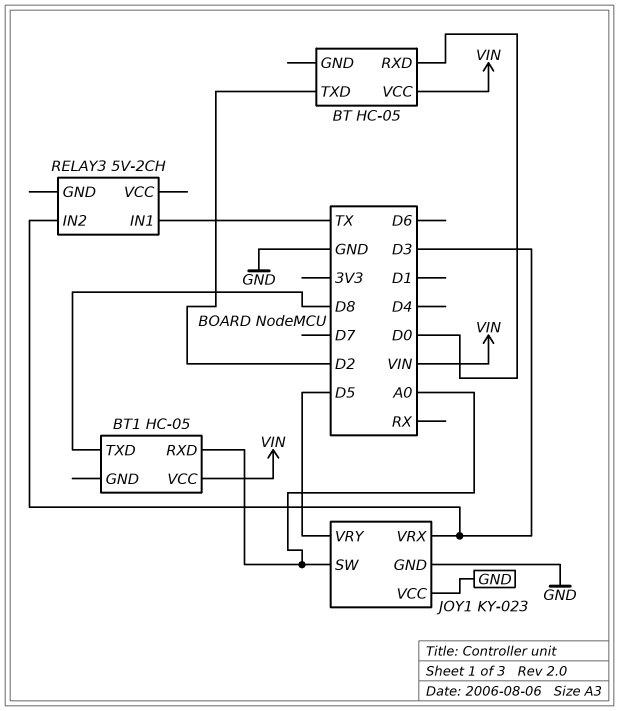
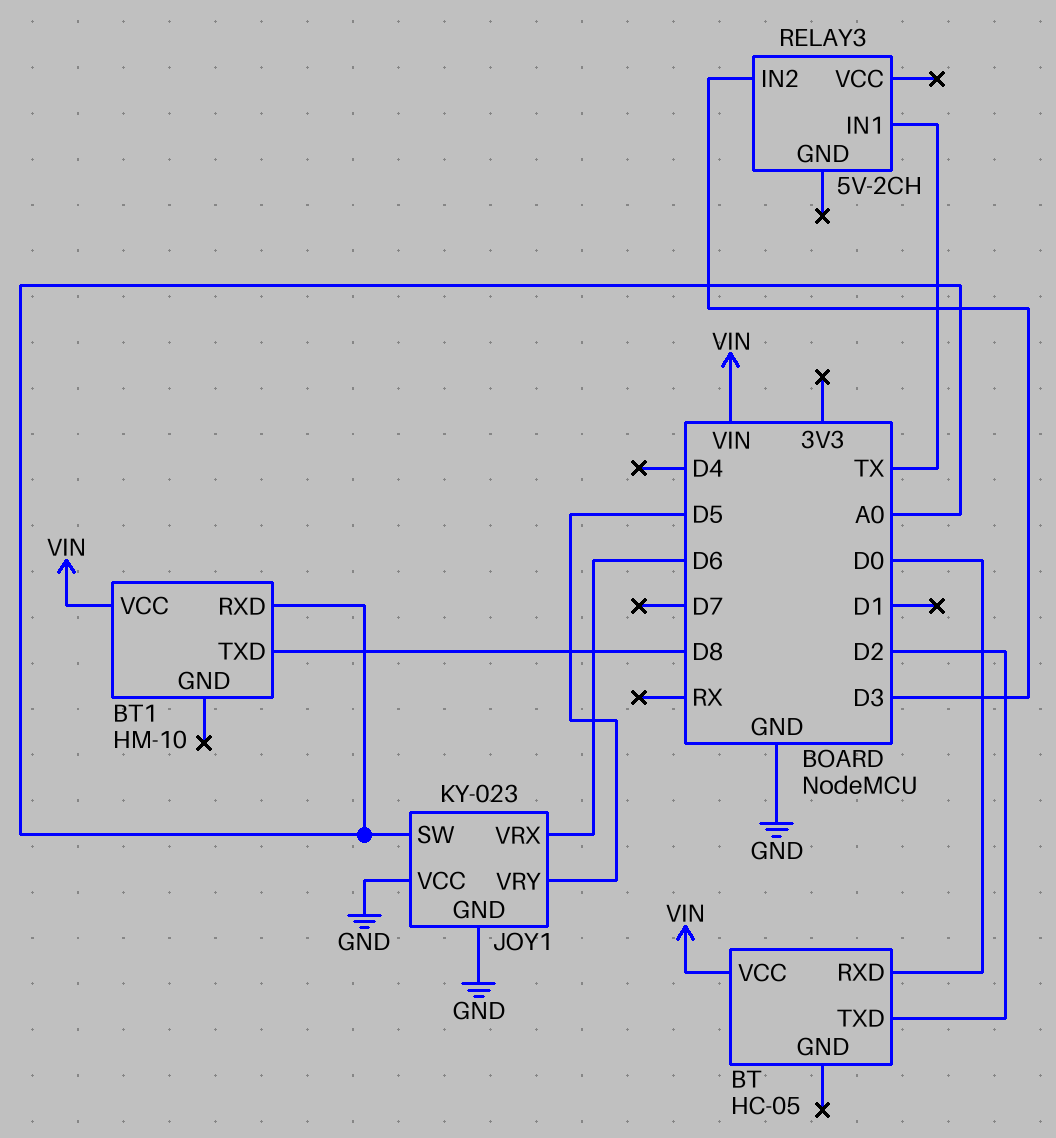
BT1: HC-05 -> HM-10
JOY1 pin VRX: D3 -> D6

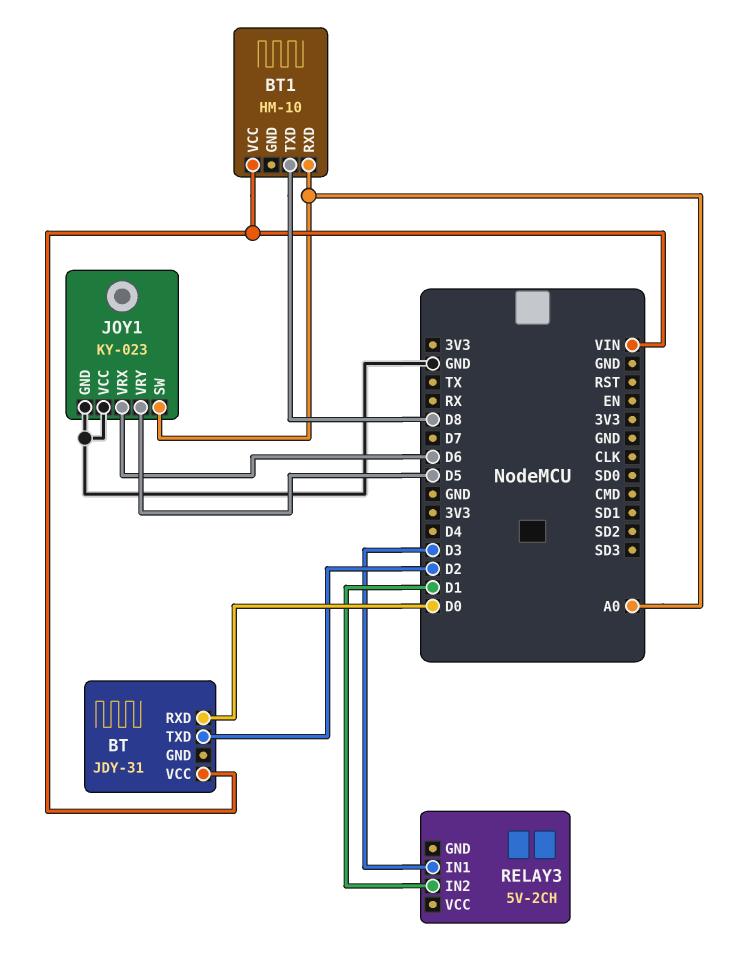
BT: HC-05 -> JDY-31
RELAY3 pin IN1: TX -> D3
RELAY3 pin IN2: D3 -> D1

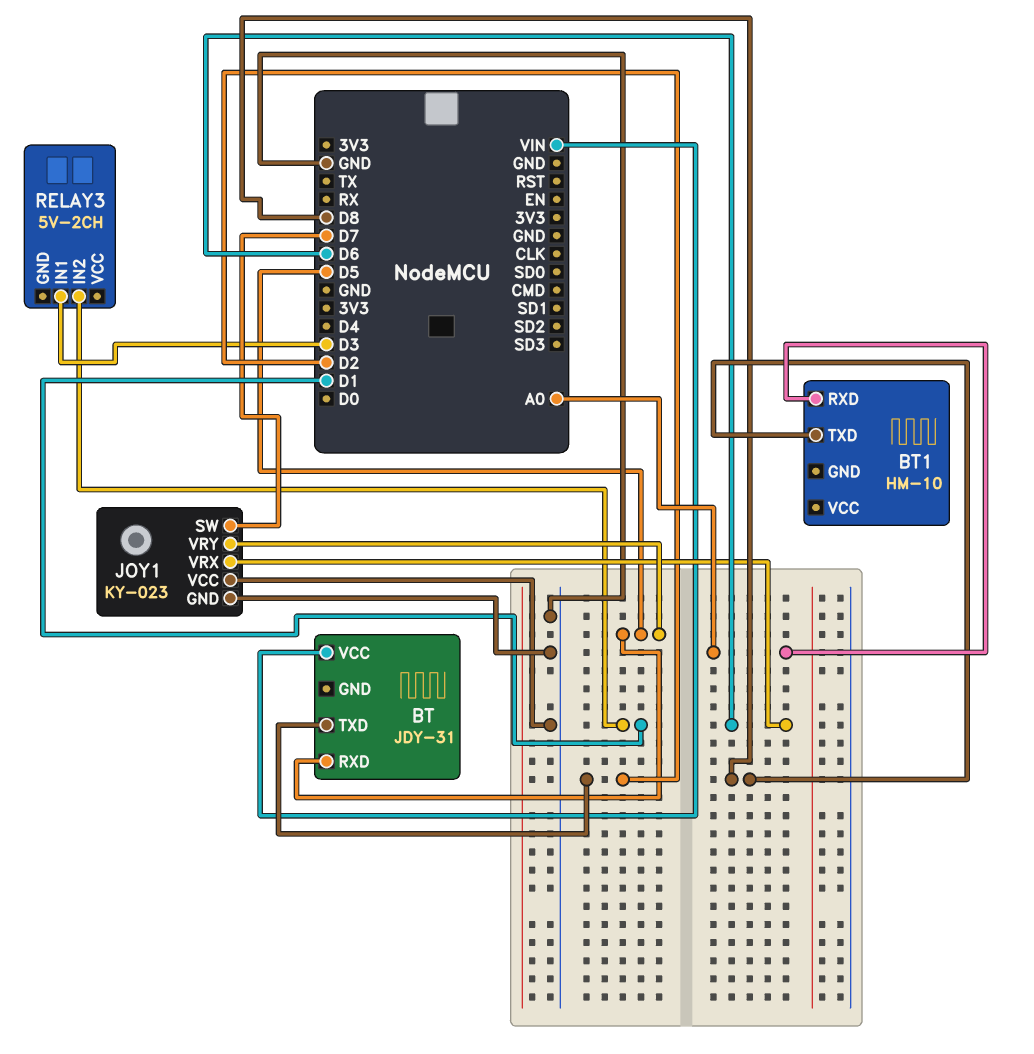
BT pin RXD: D0 -> D5
BT1 pin VCC: VIN -> none
JOY1 pin SW: A0 -> D7

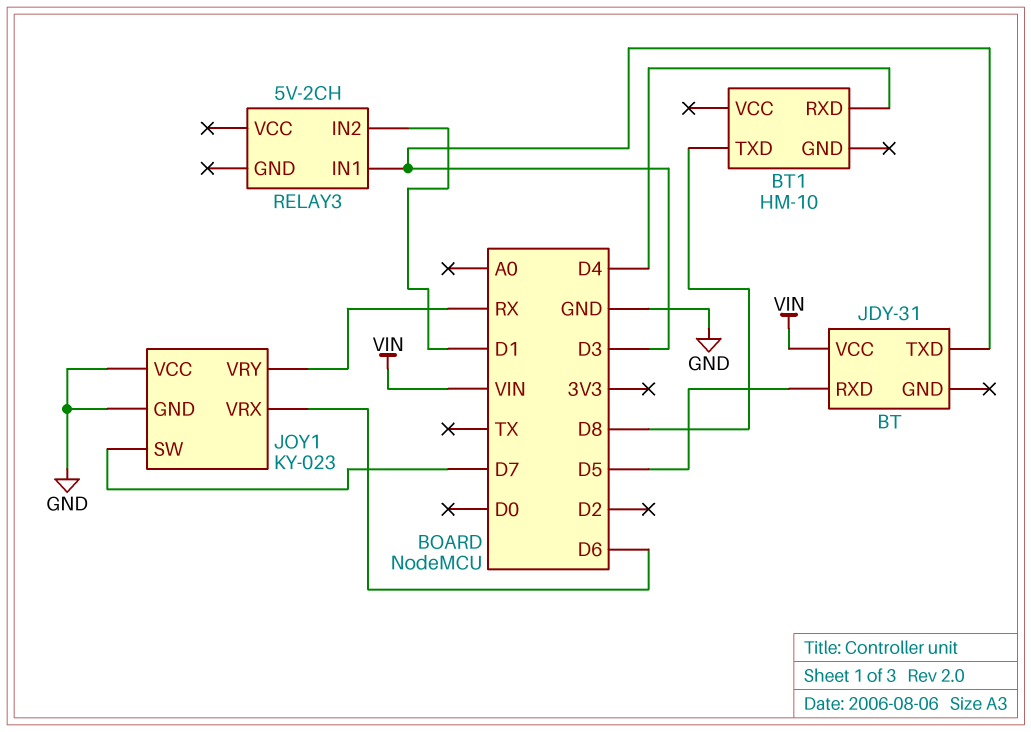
BT pin TXD: D2 -> D3
BT1 pin RXD: A0 -> D4
JOY1 pin VRY: D5 -> RX

